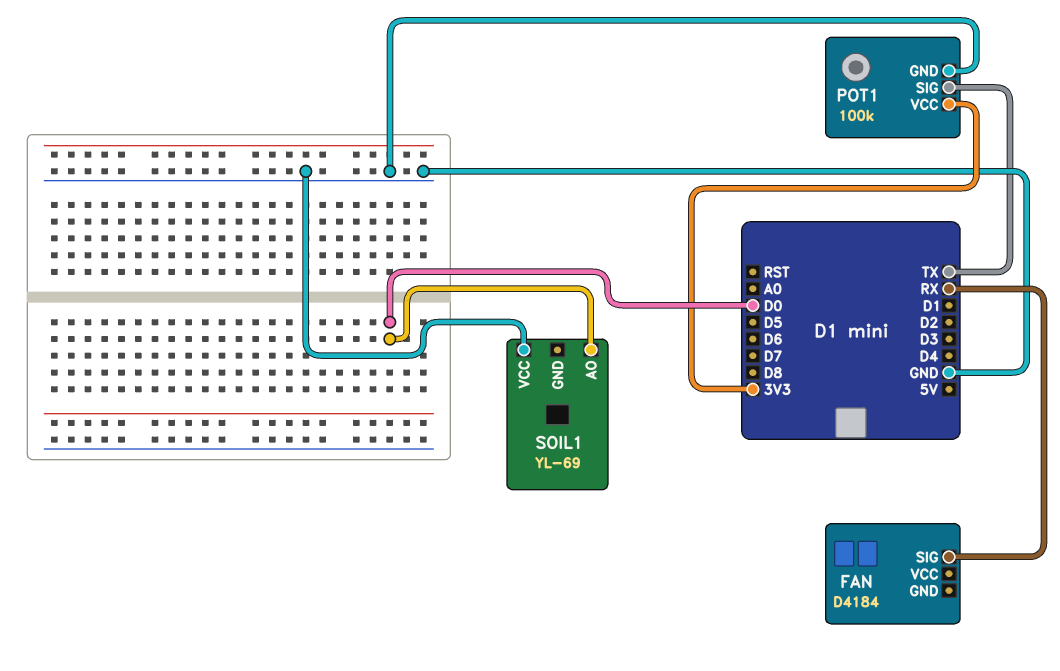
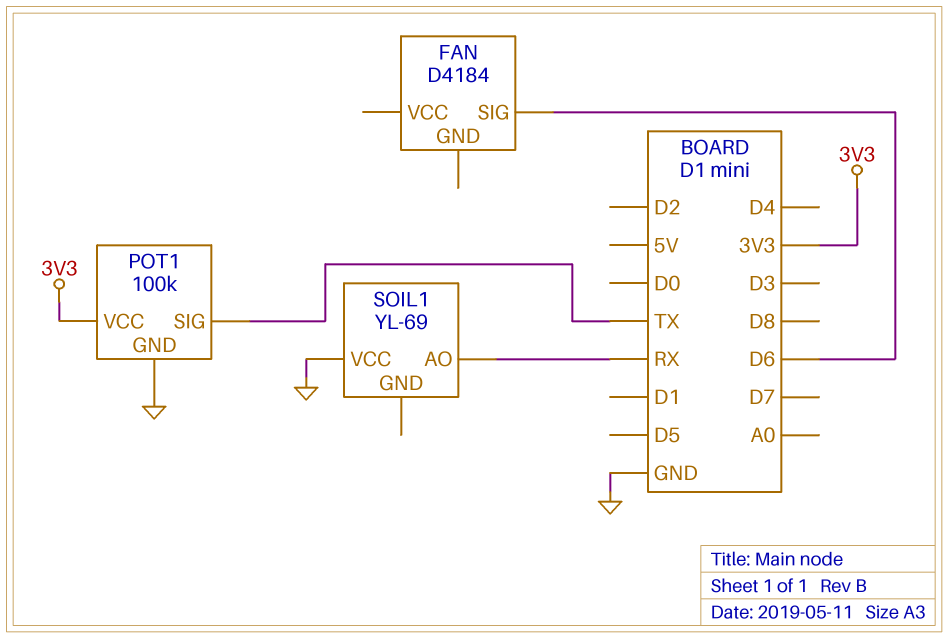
FAN pin SIG: RX -> D6
SOIL1 pin AO: D0 -> RX

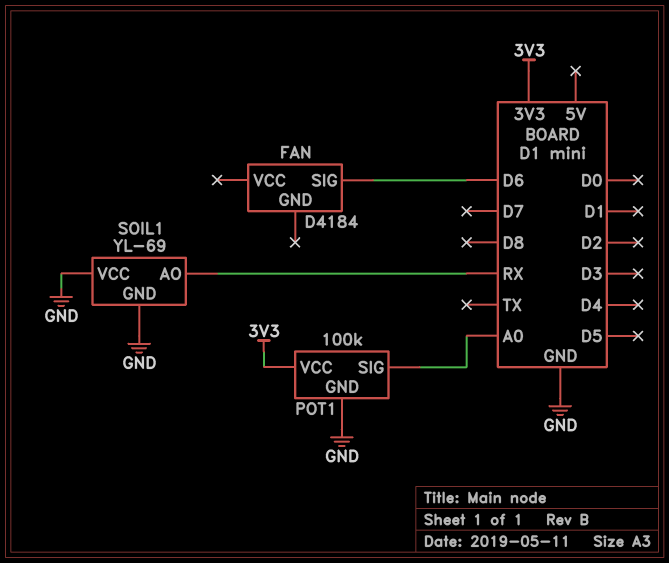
POT1 pin SIG: TX -> A0
SOIL1 pin GND: none -> GND

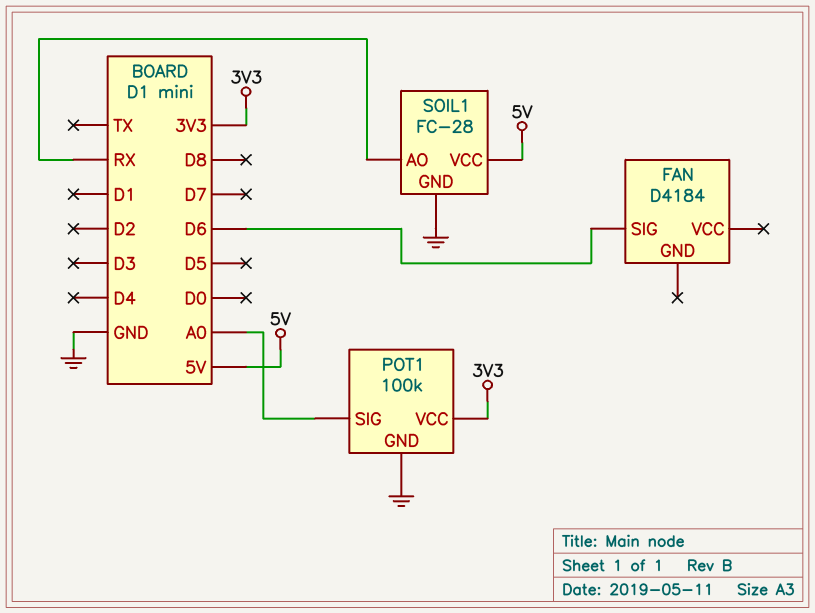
SOIL1: YL-69 -> FC-28
SOIL1 pin VCC: GND -> 5V

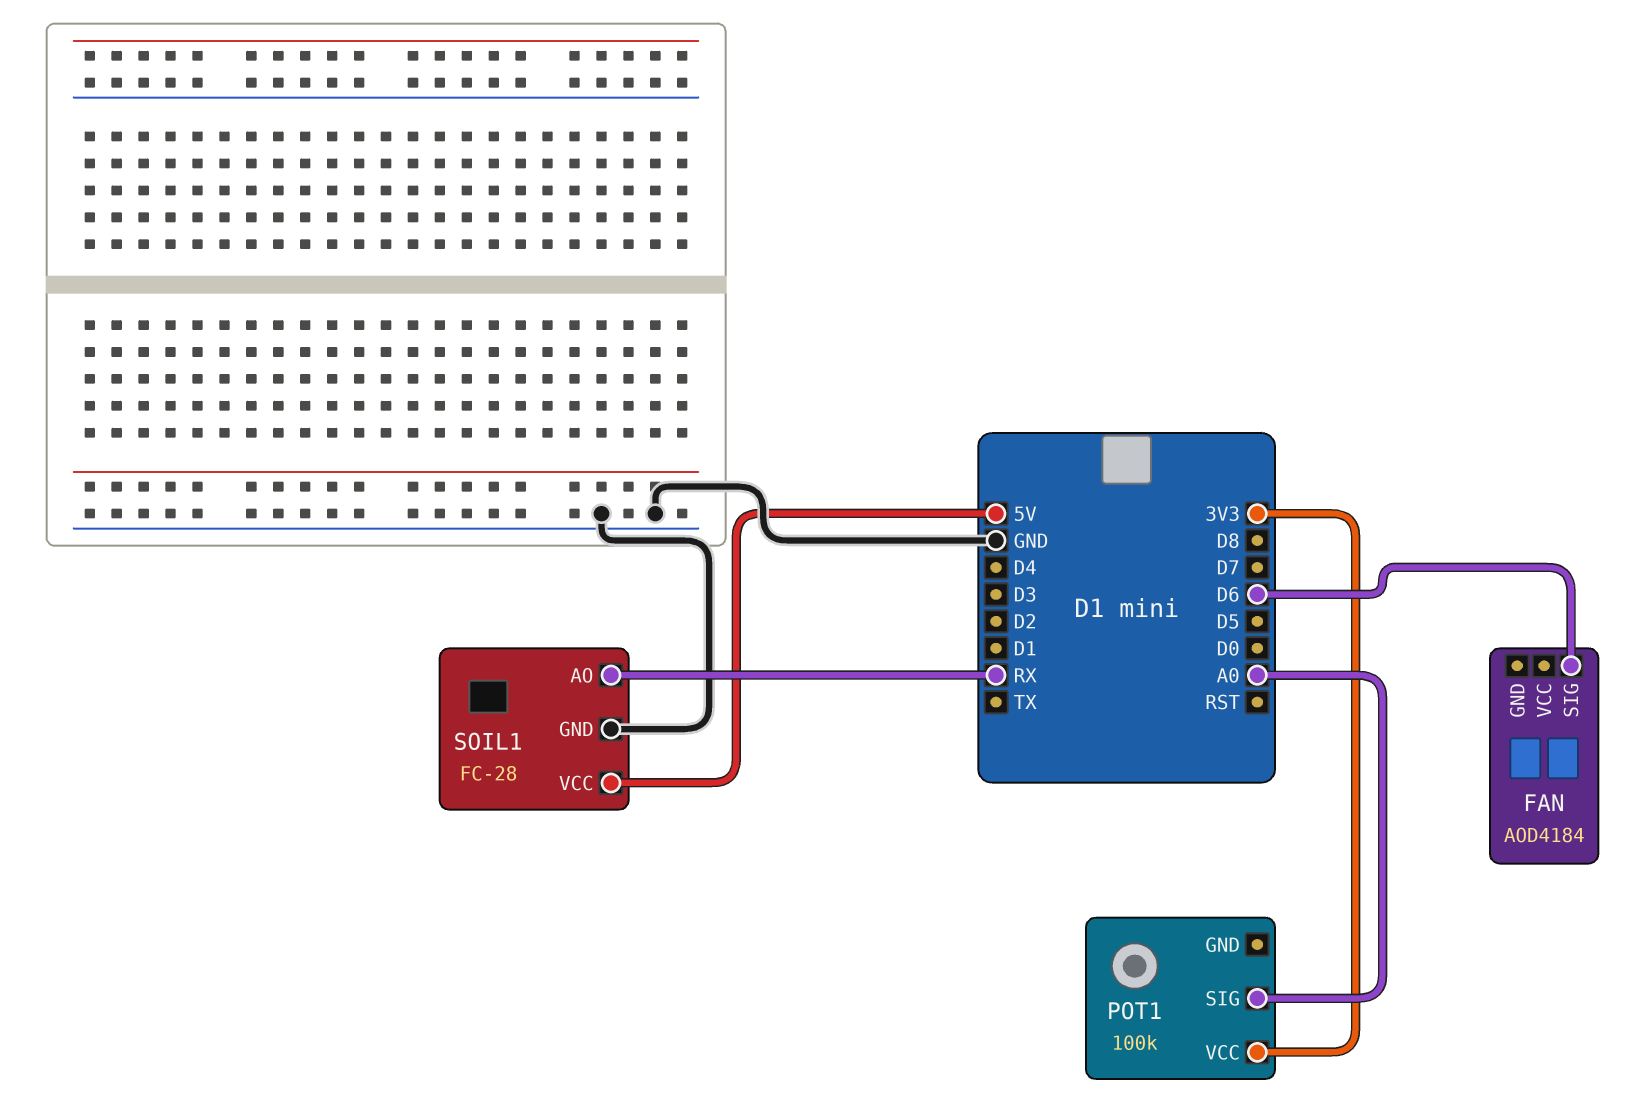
FAN: D4184 -> AOD4184
POT1 pin GND: GND -> none

